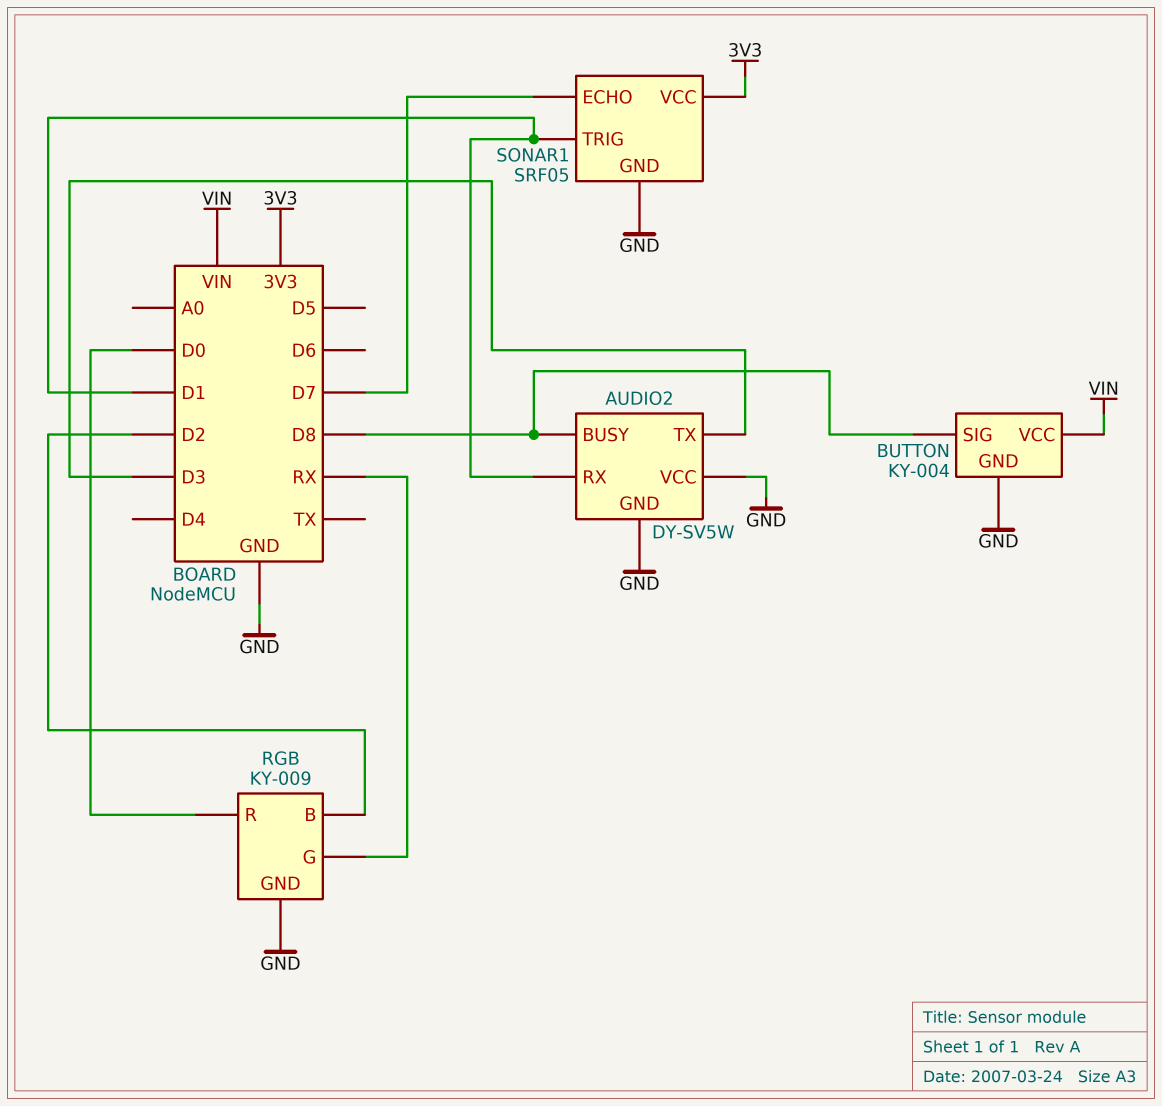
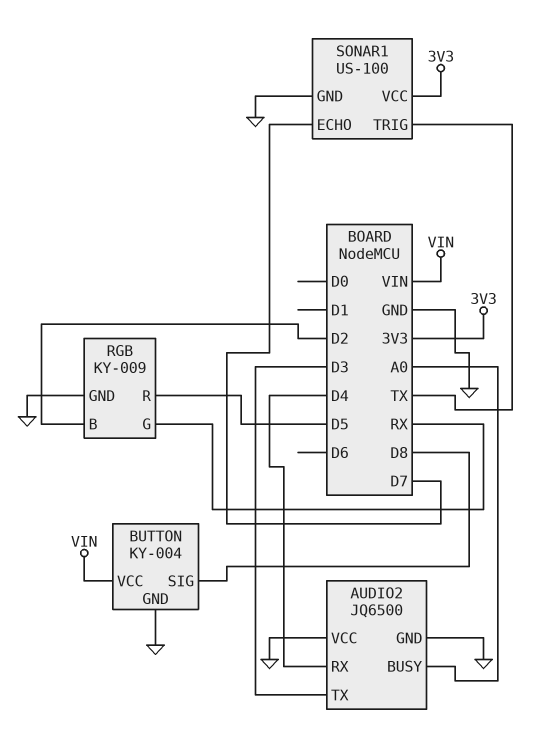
AUDIO2: DY-SV5W -> JQ6500
AUDIO2 pin BUSY: D8 -> A0
AUDIO2 pin RX: D1 -> D4
RGB pin R: D0 -> D5
SONAR1: SRF05 -> US-100
SONAR1 pin TRIG: D1 -> TX

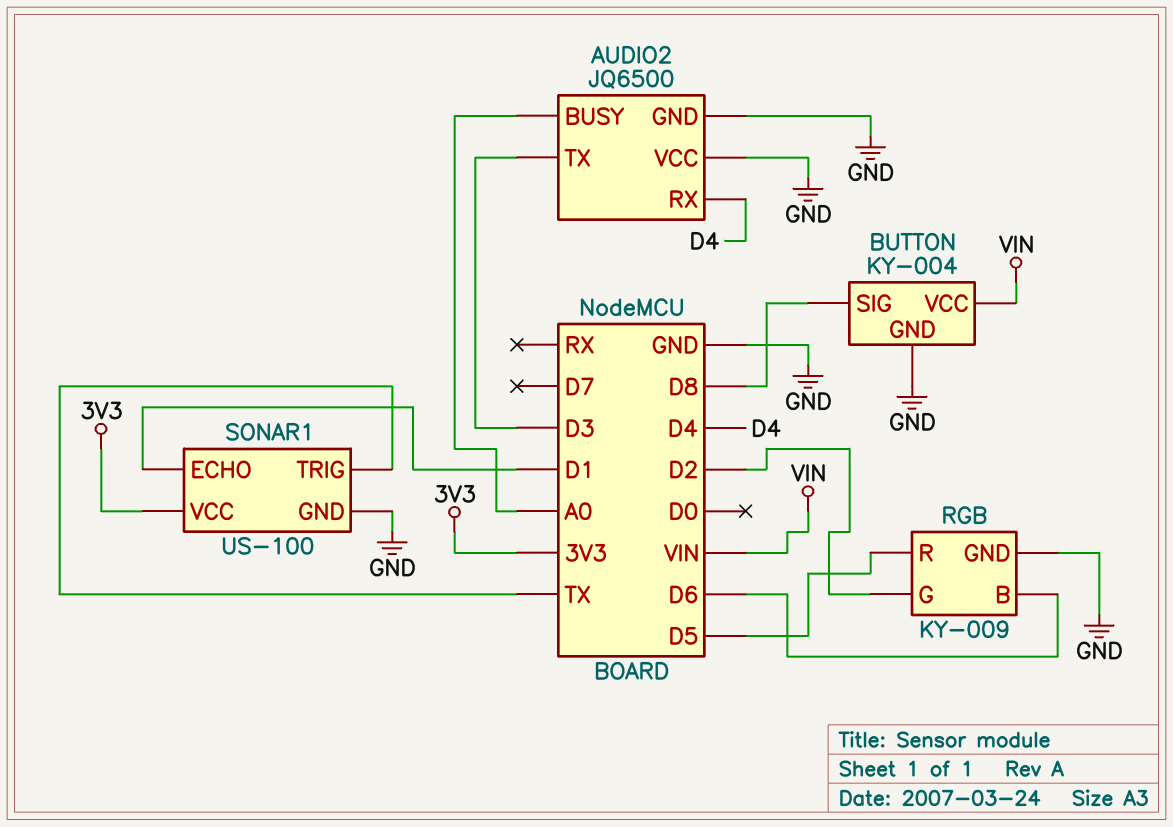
RGB pin B: D2 -> D6
RGB pin G: RX -> D2
SONAR1 pin ECHO: D7 -> D1

